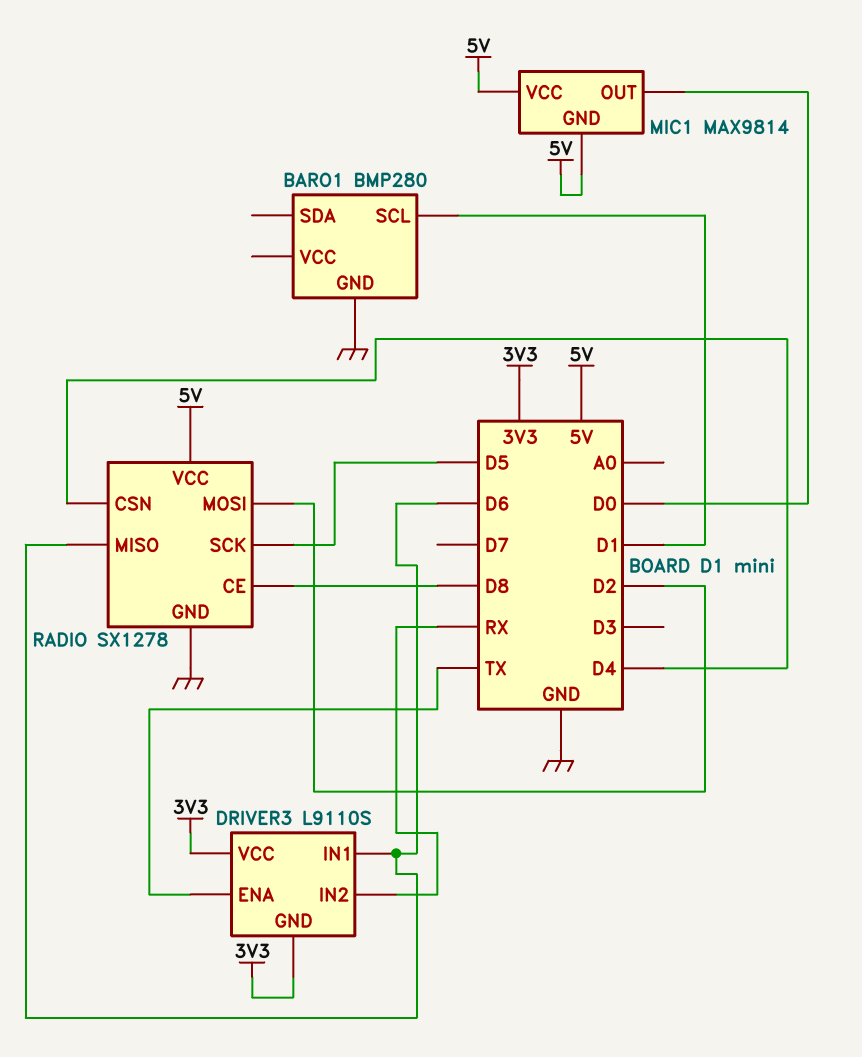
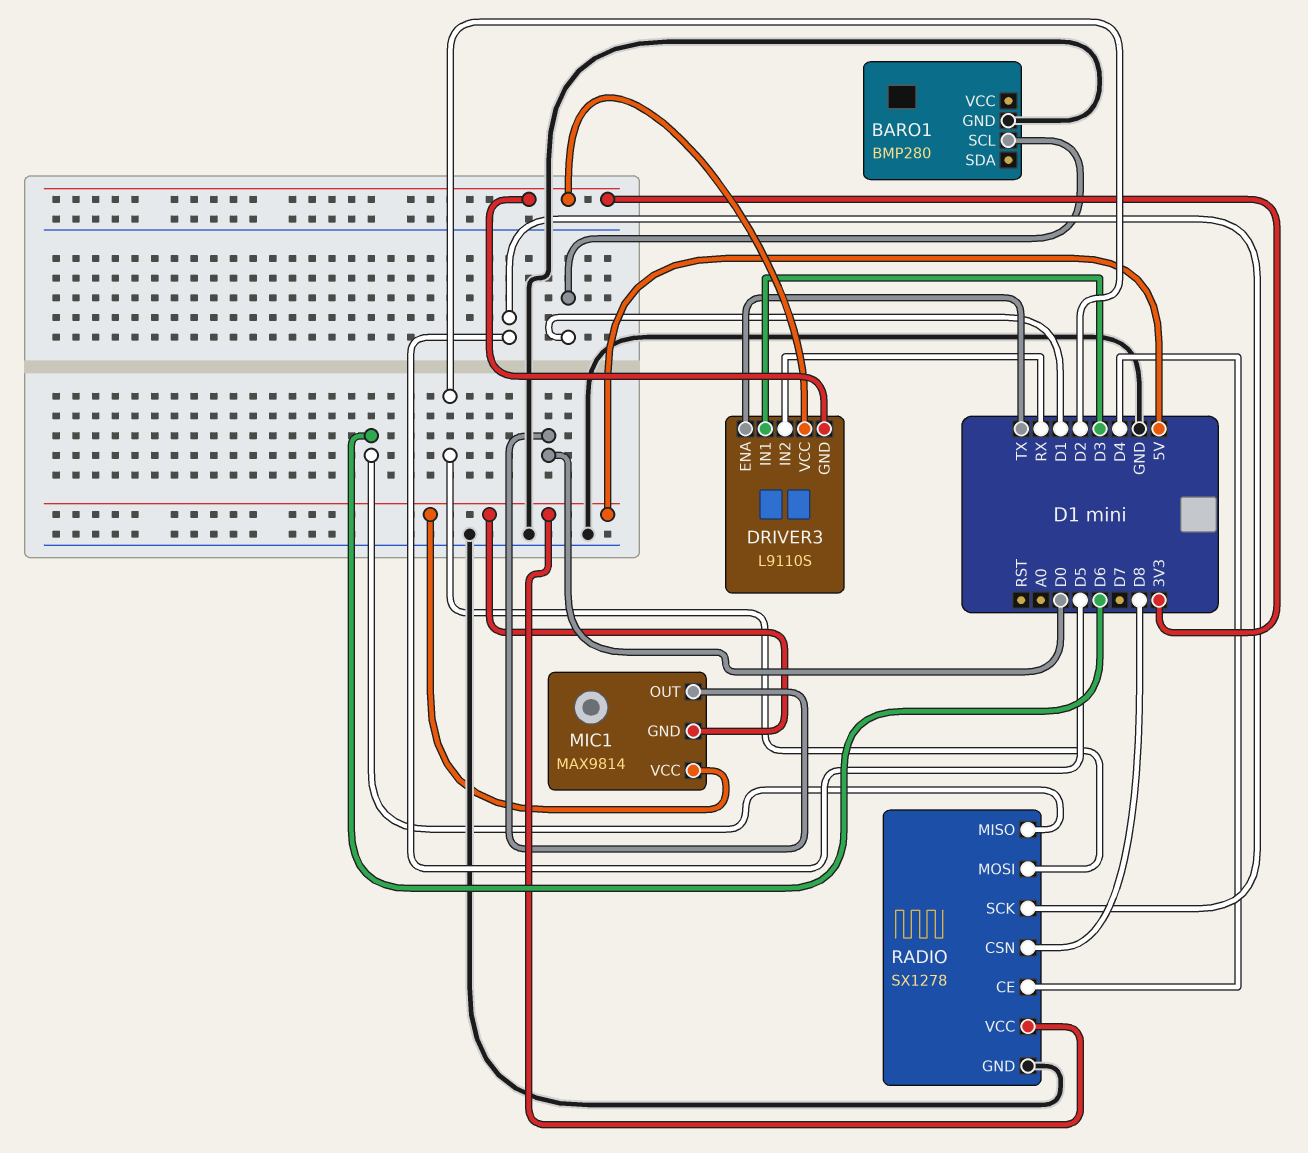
DRIVER3 pin IN1: D6 -> D3
RADIO pin CE: D8 -> D4
RADIO pin CSN: D4 -> D8

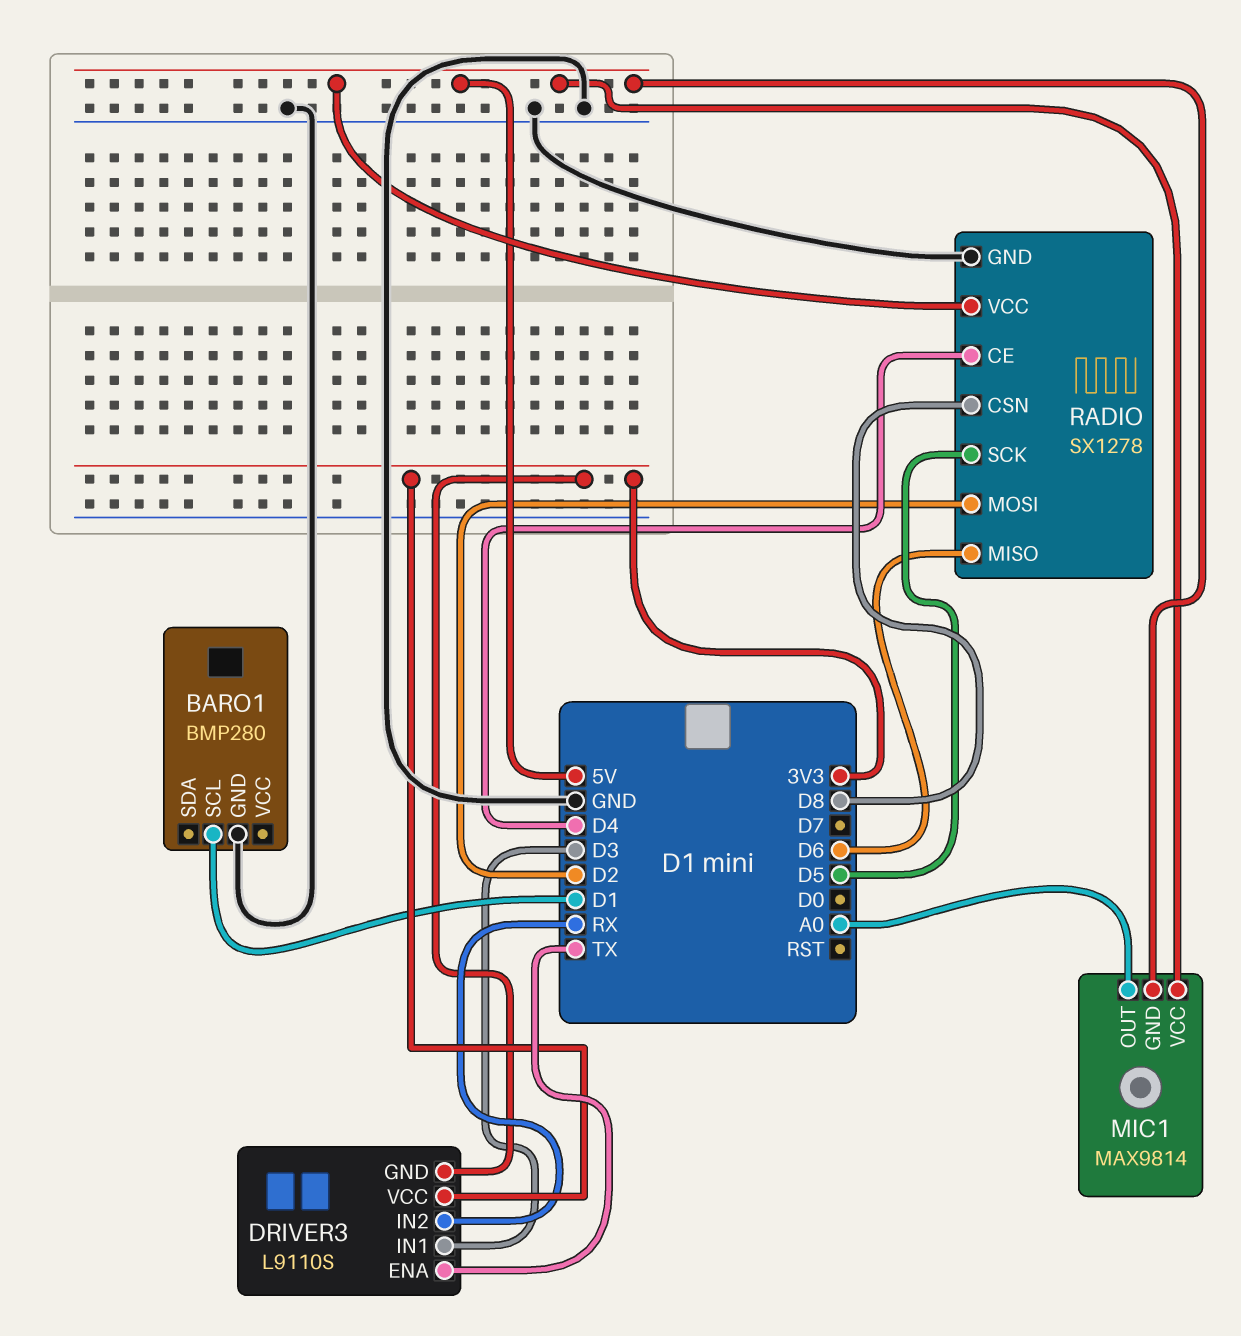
MIC1 pin OUT: D0 -> A0

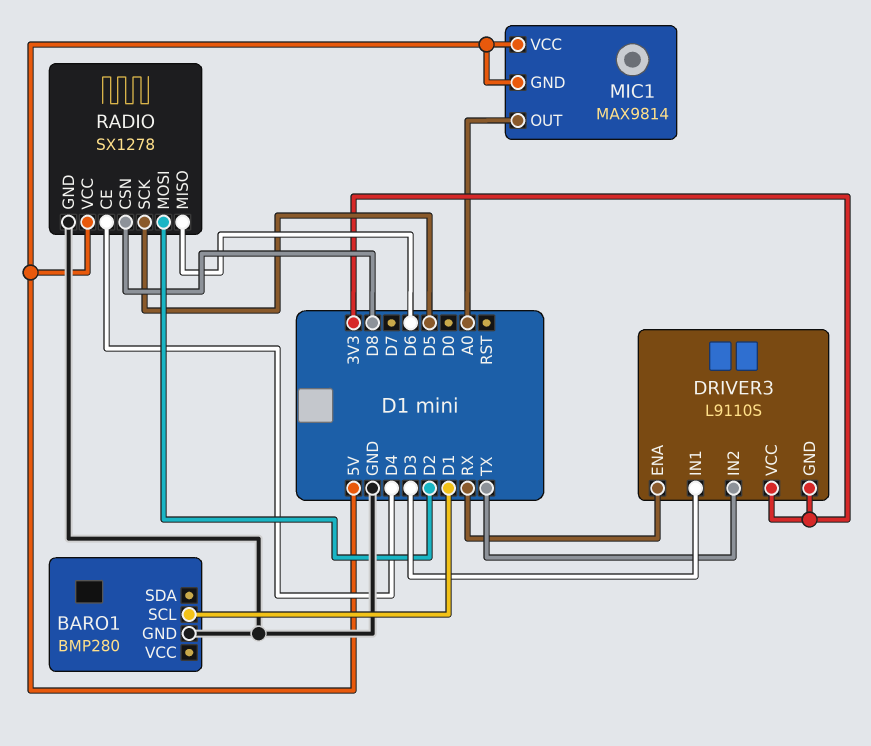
DRIVER3 pin ENA: TX -> RX
DRIVER3 pin IN2: RX -> TX

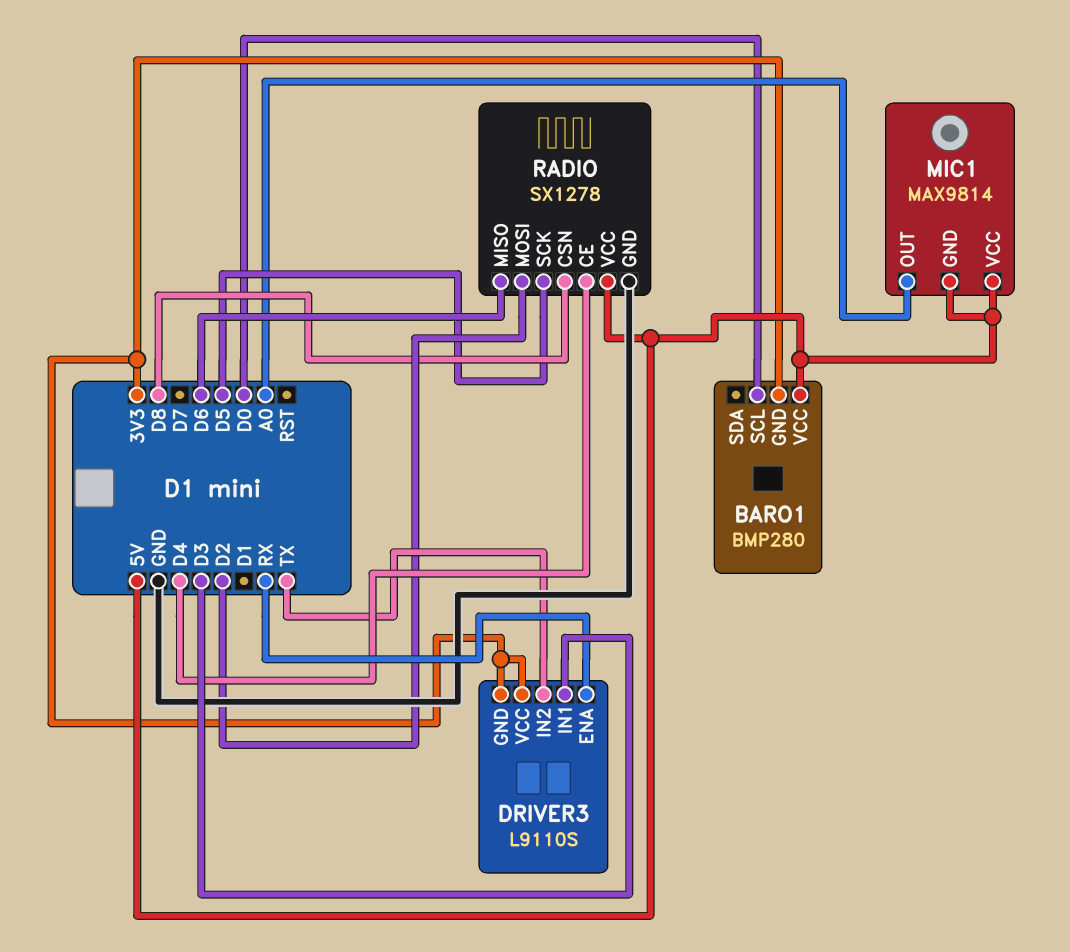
BARO1 pin GND: GND -> 3V3
BARO1 pin SCL: D1 -> D0
BARO1 pin VCC: none -> 5V

